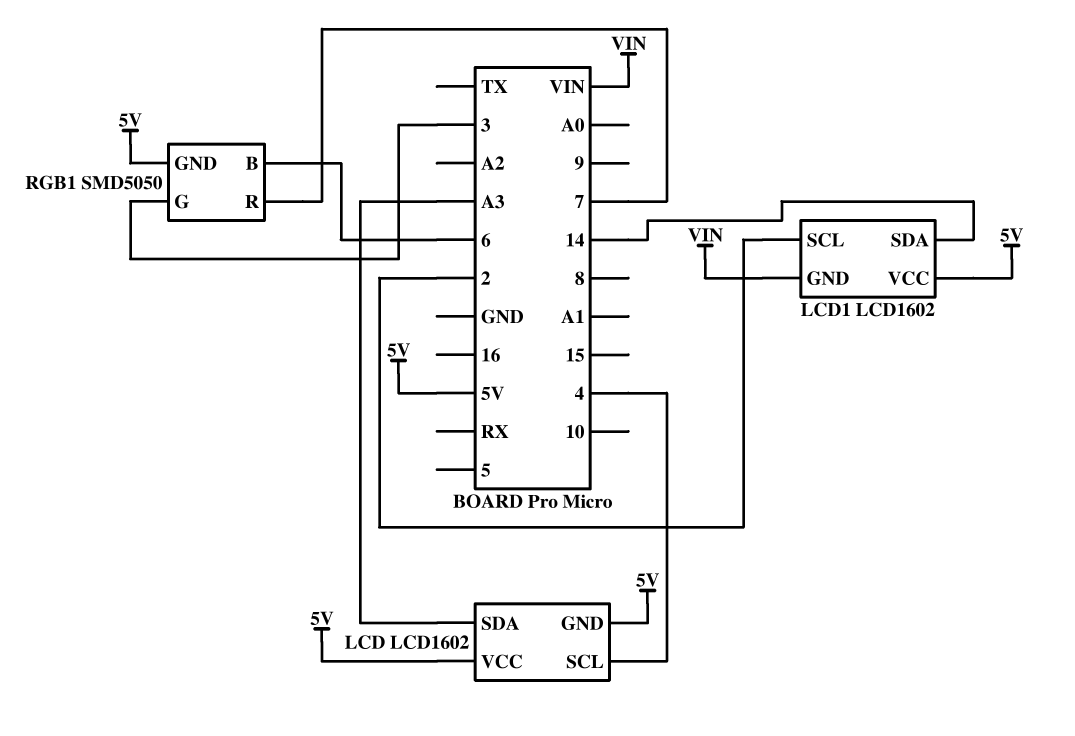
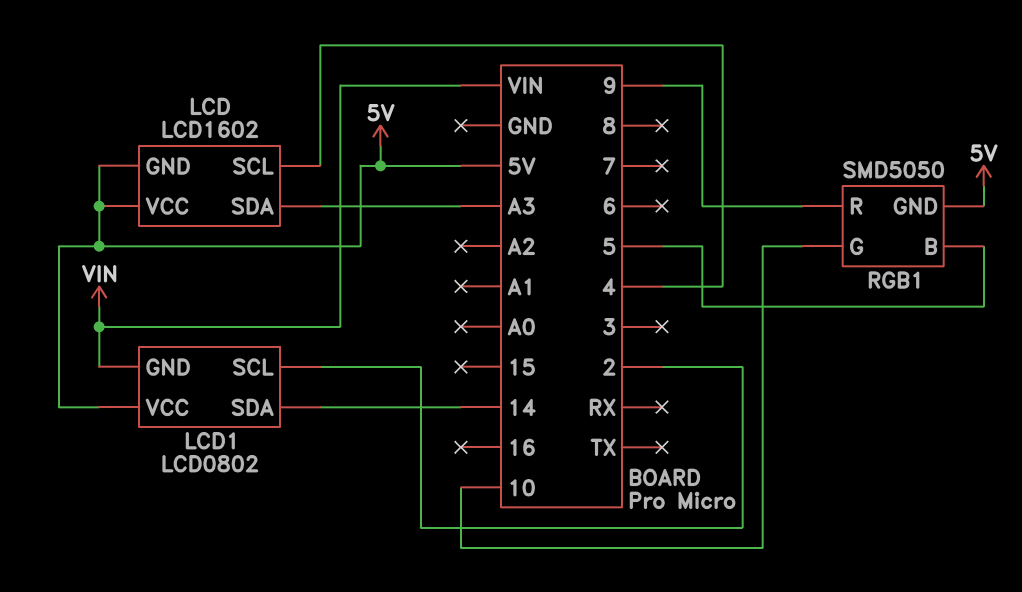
LCD1: LCD1602 -> LCD0802
RGB1 pin B: 6 -> 5
RGB1 pin G: 3 -> 10
RGB1 pin R: 7 -> 9

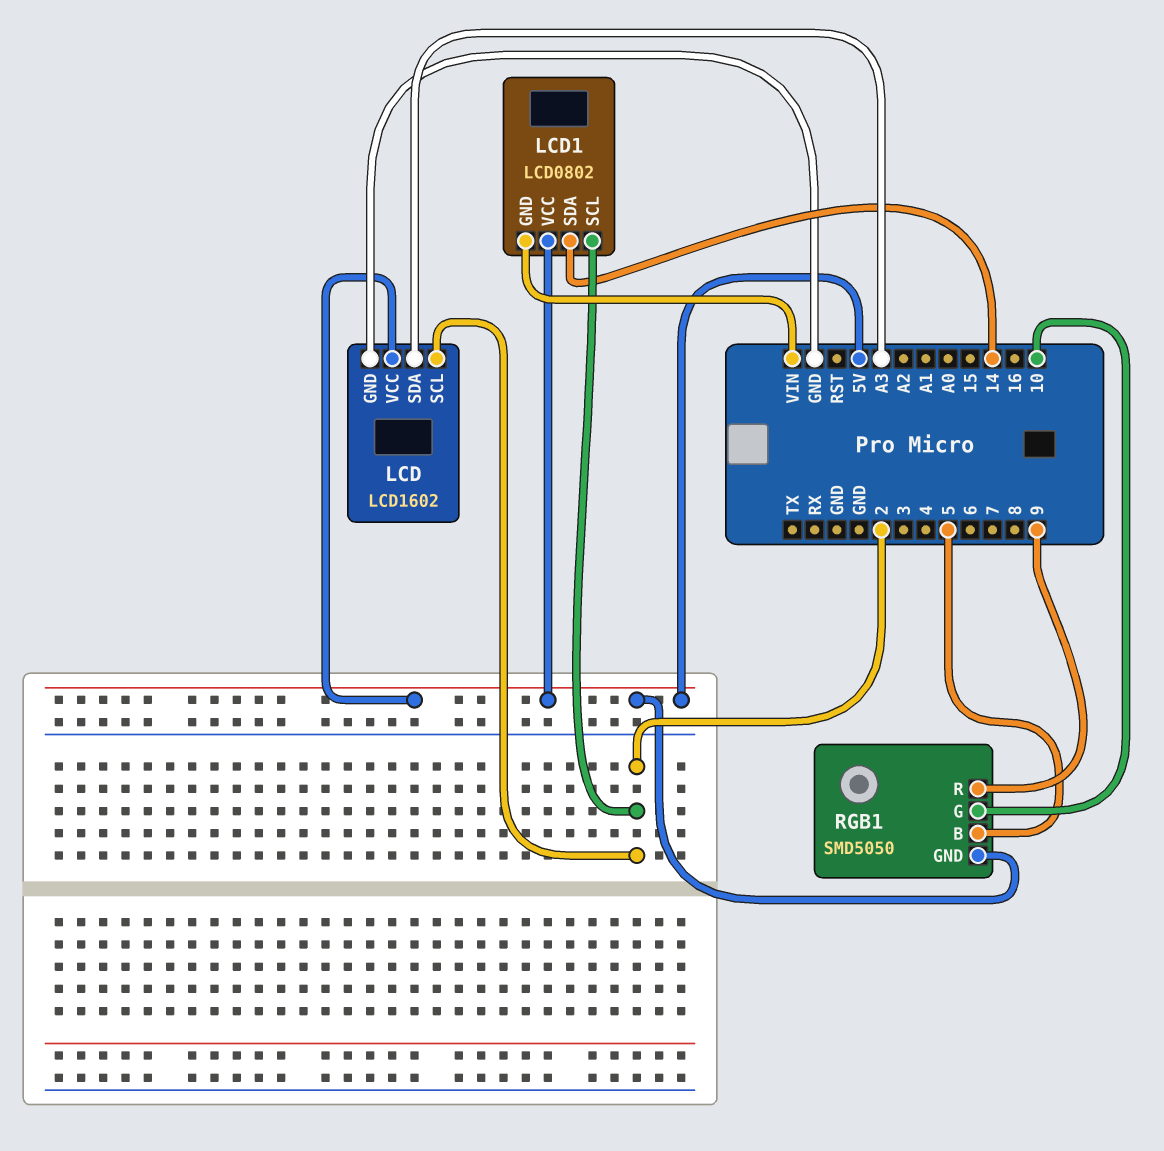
LCD pin GND: 5V -> GND
LCD pin SCL: 4 -> 2

